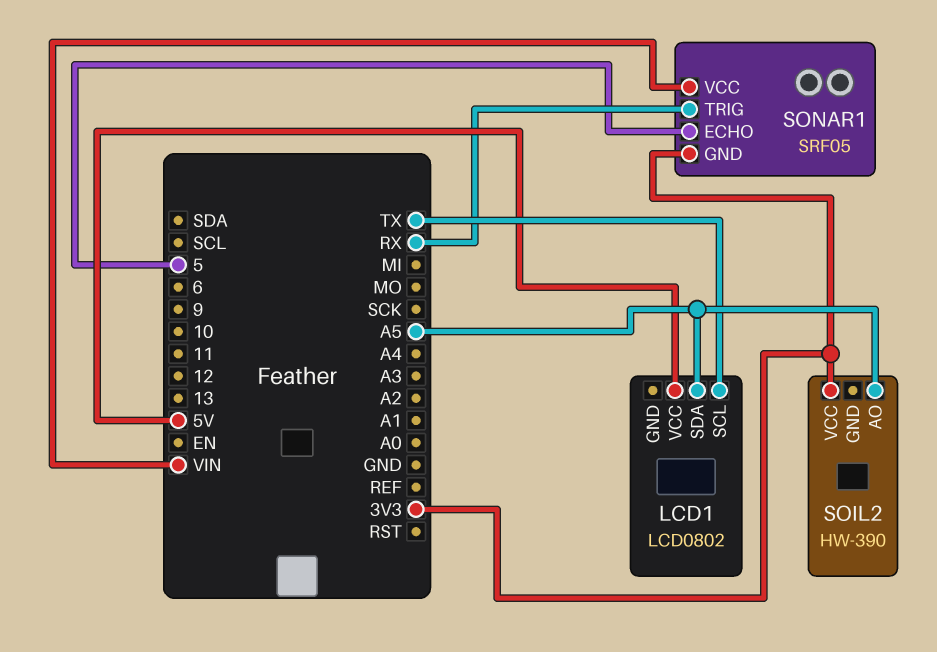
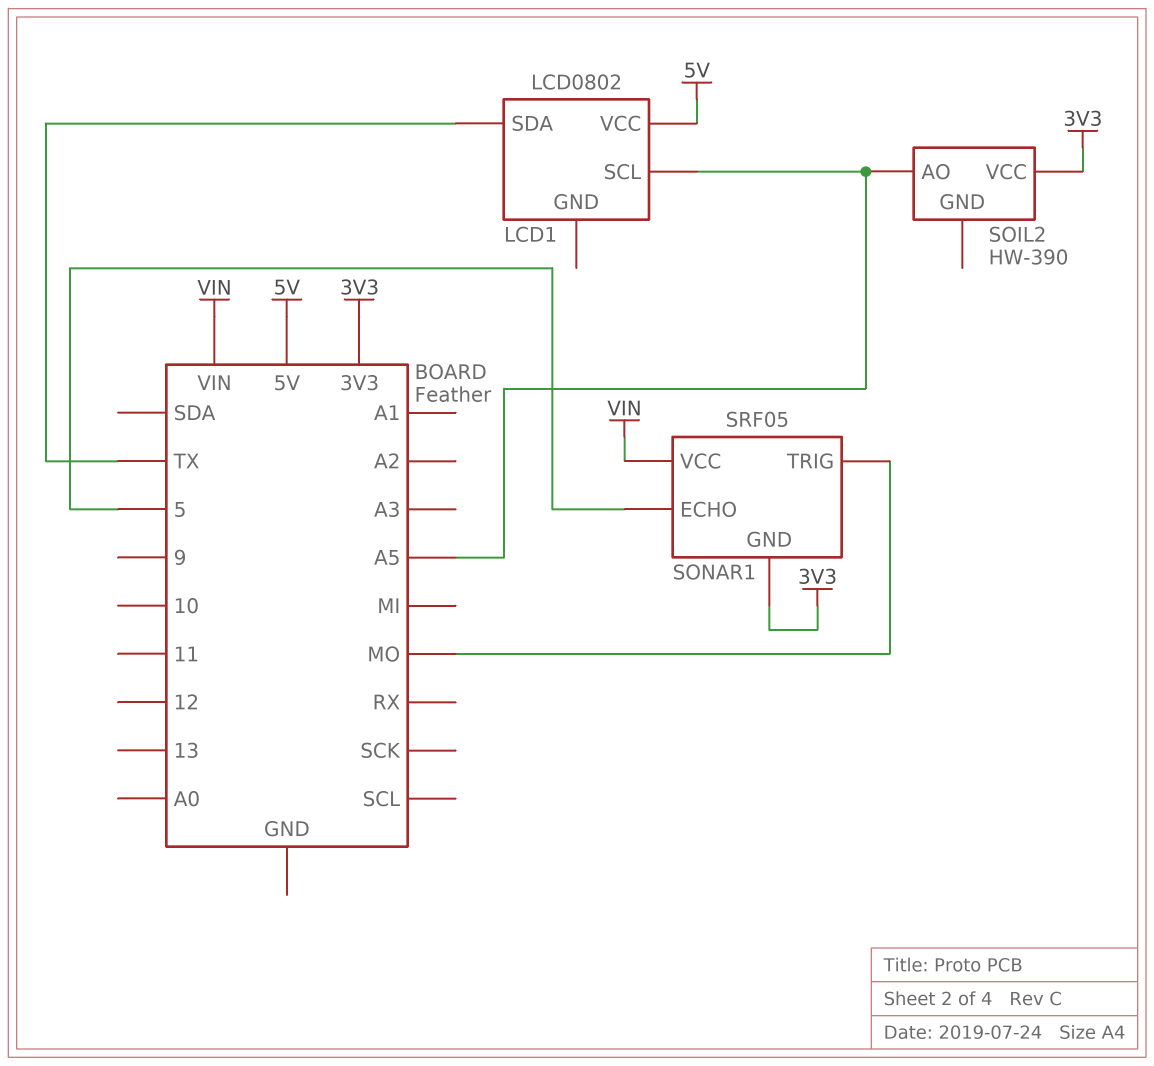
LCD1 pin SCL: TX -> A5
LCD1 pin SDA: A5 -> TX
SONAR1 pin TRIG: RX -> MO

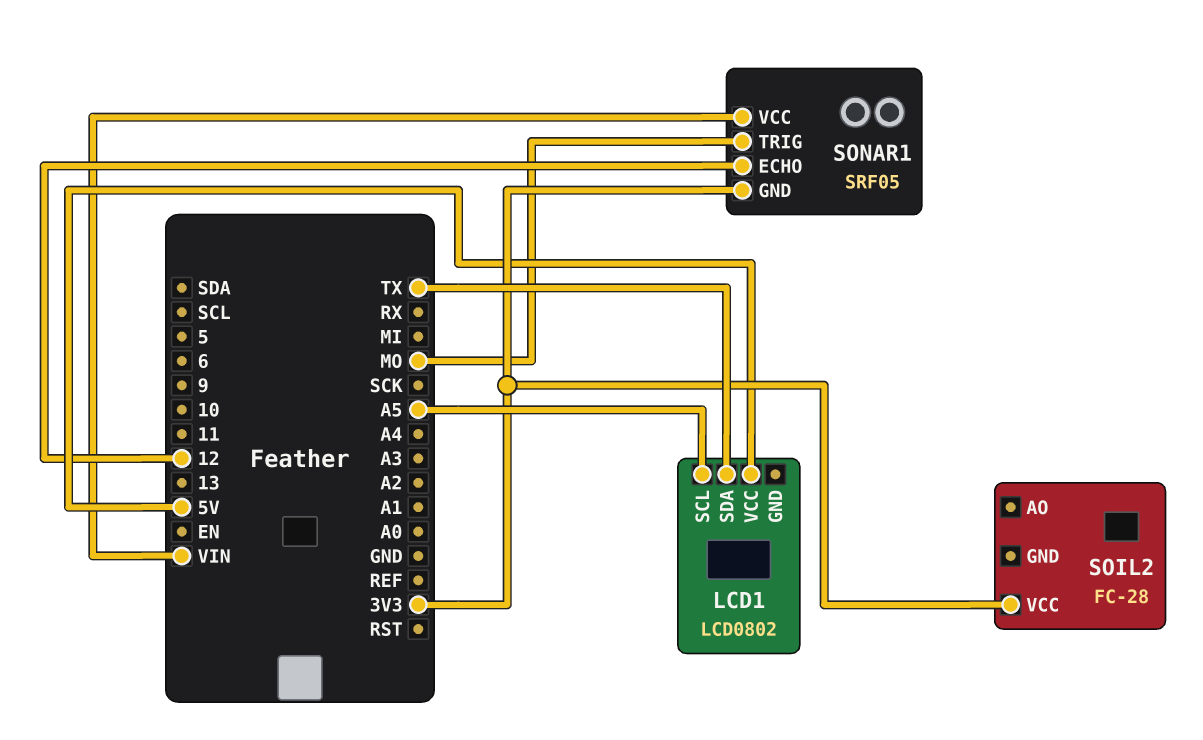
SOIL2: HW-390 -> FC-28
SOIL2 pin AO: A5 -> none
SONAR1 pin ECHO: 5 -> 12

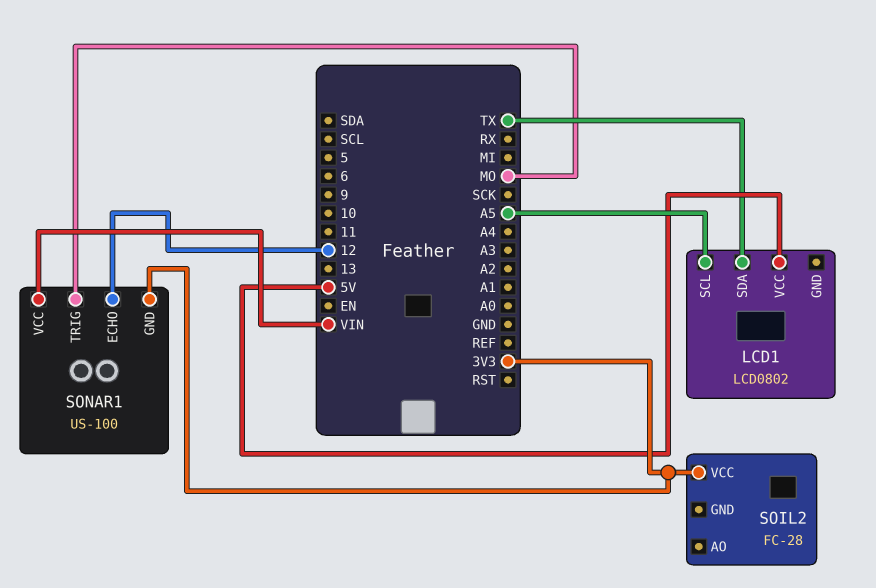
SONAR1: SRF05 -> US-100

